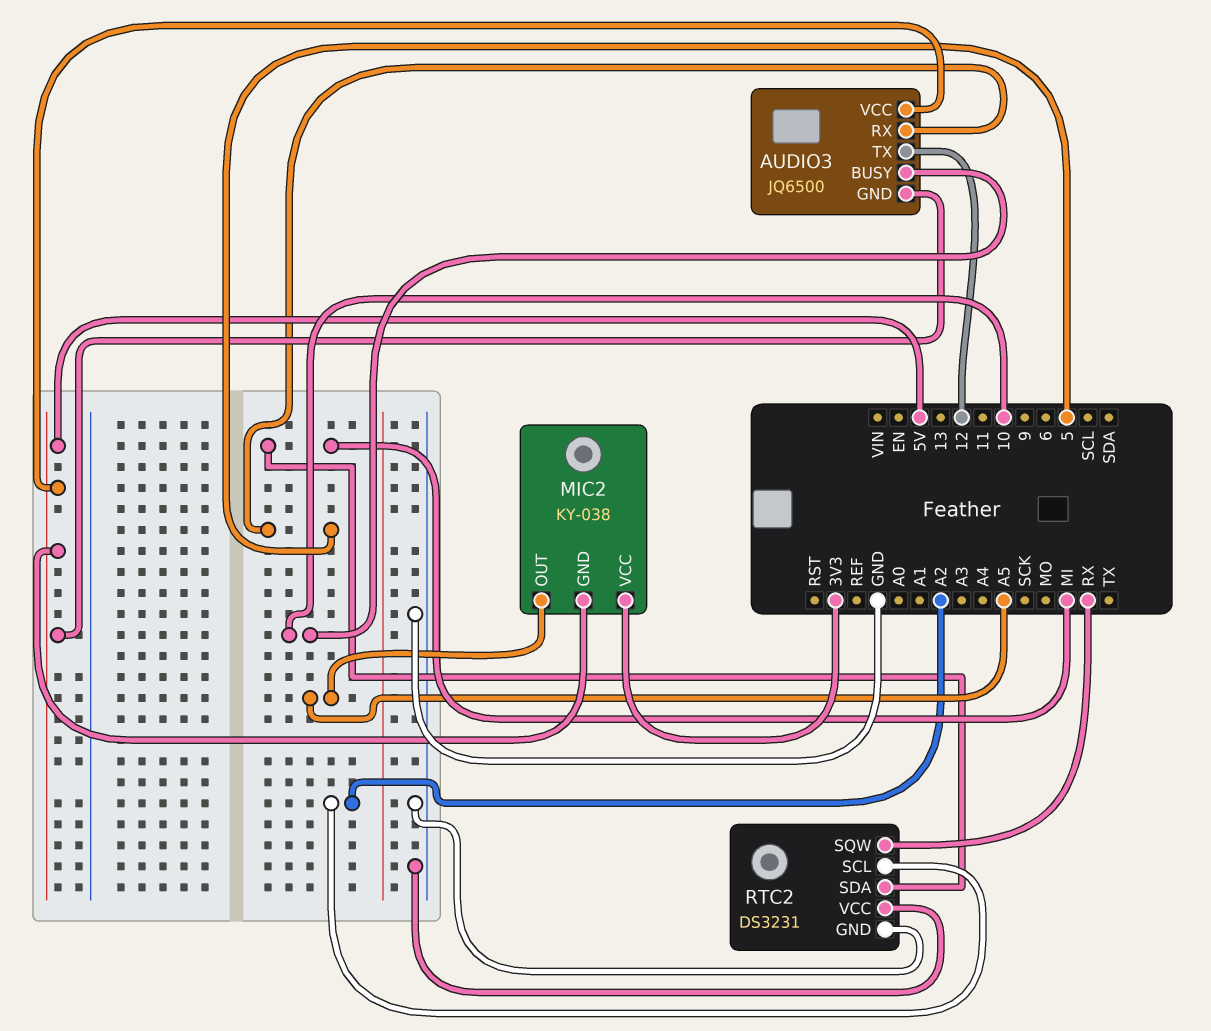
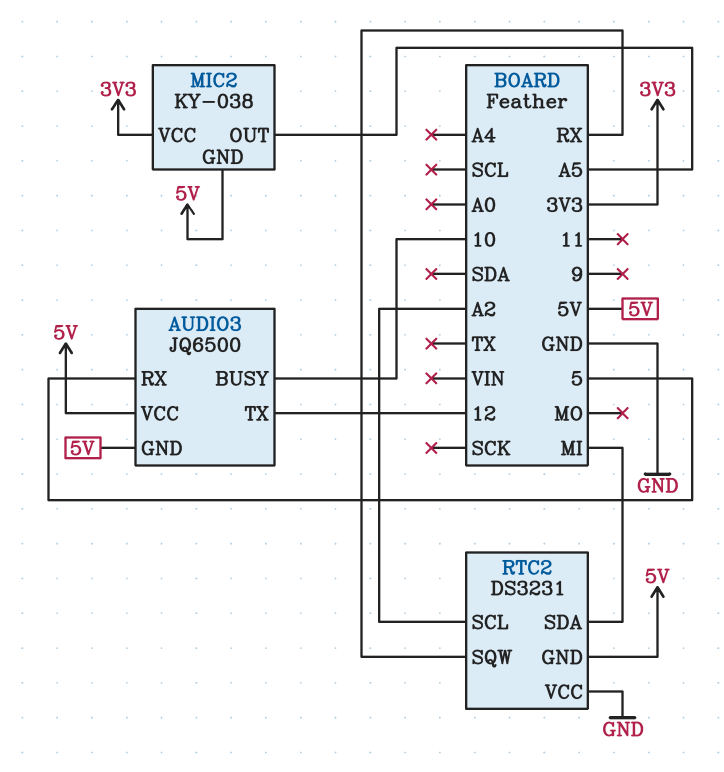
RTC2 pin GND: GND -> 5V

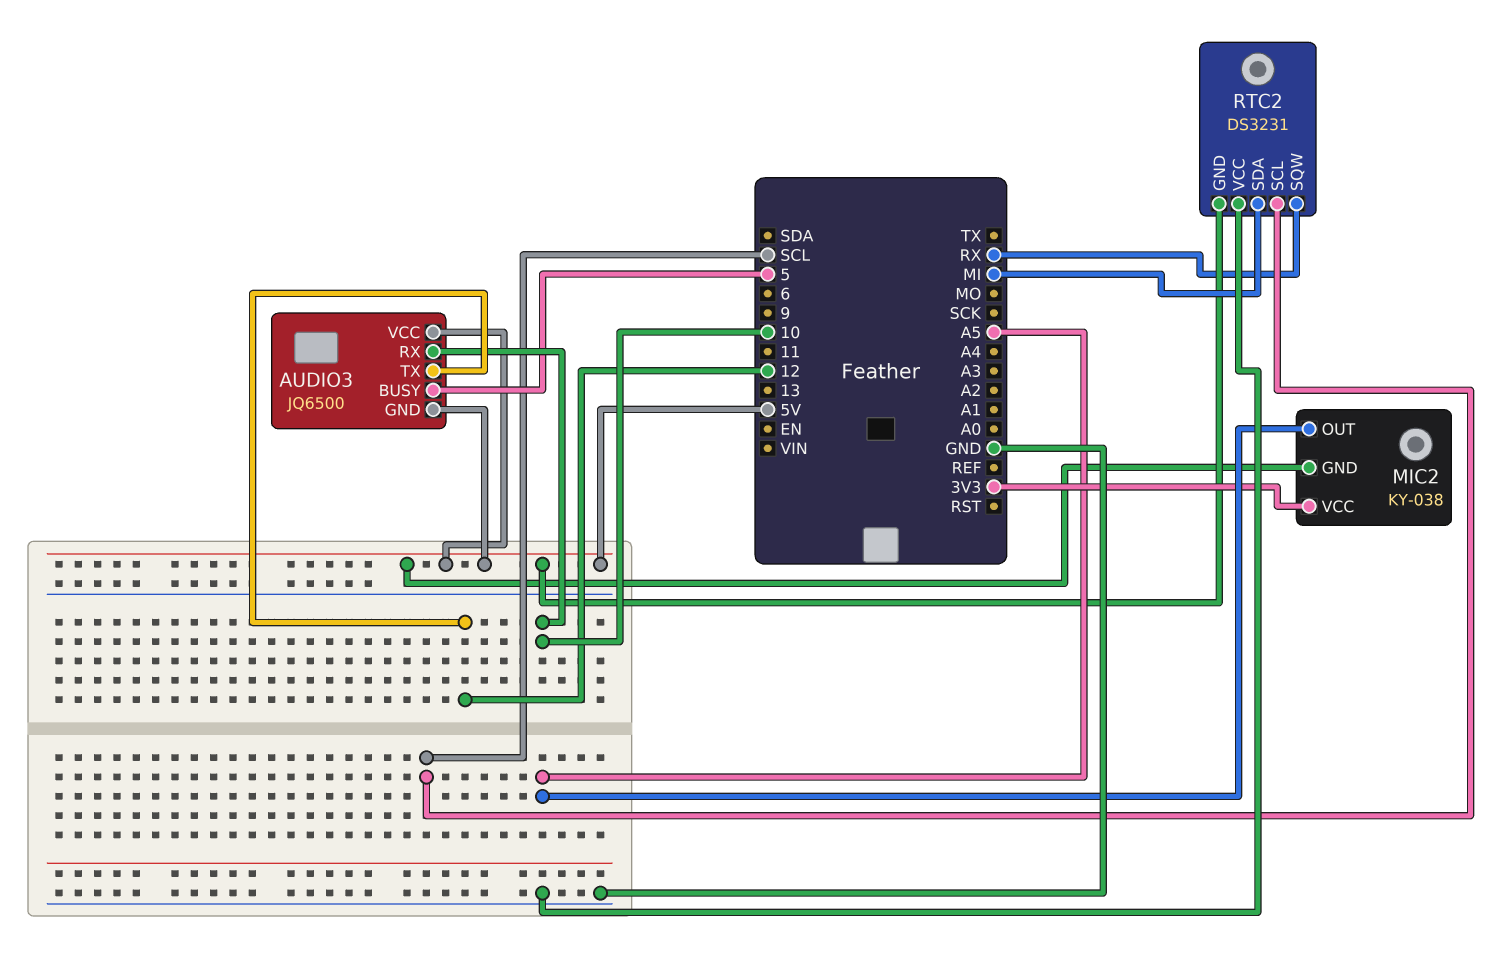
AUDIO3 pin BUSY: 10 -> 5
AUDIO3 pin RX: 5 -> 10
RTC2 pin SCL: A2 -> SCL

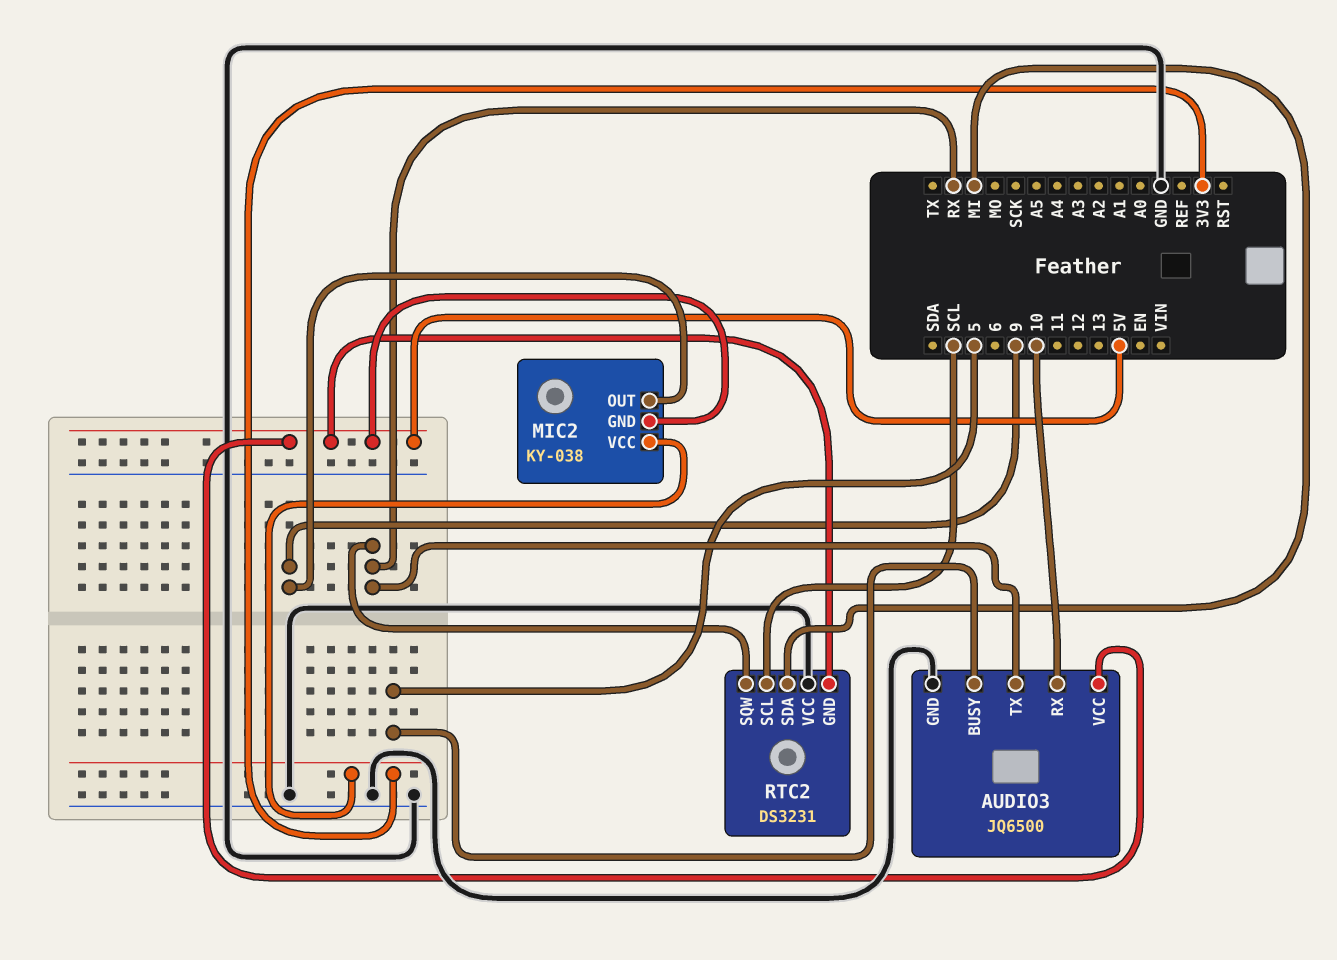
AUDIO3 pin GND: 5V -> GND
AUDIO3 pin TX: 12 -> RX
MIC2 pin OUT: A5 -> 9

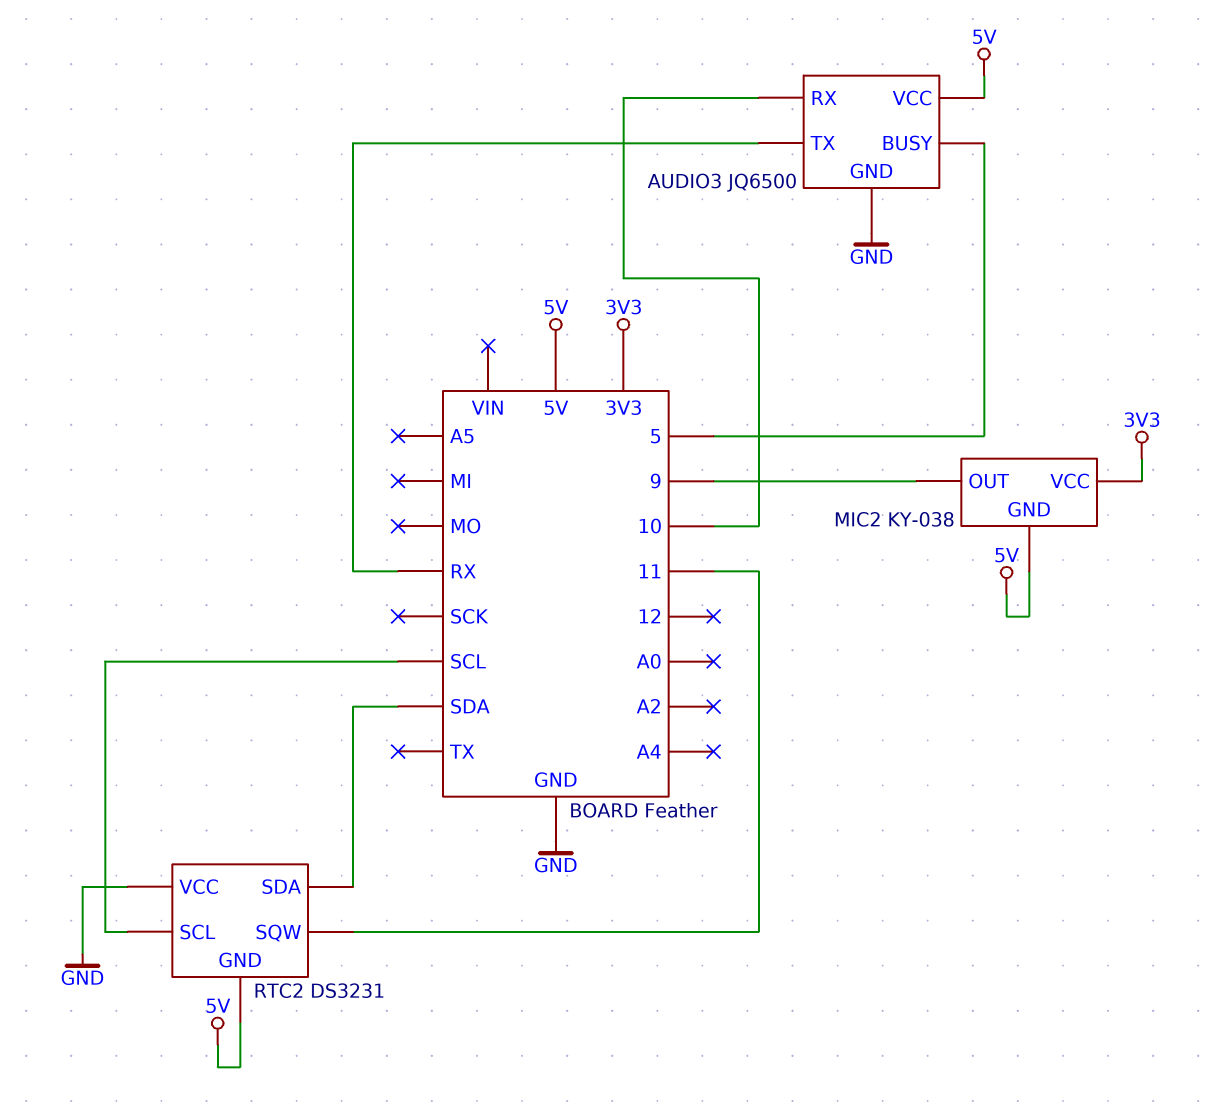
RTC2 pin SDA: MI -> SDA
RTC2 pin SQW: RX -> 11

